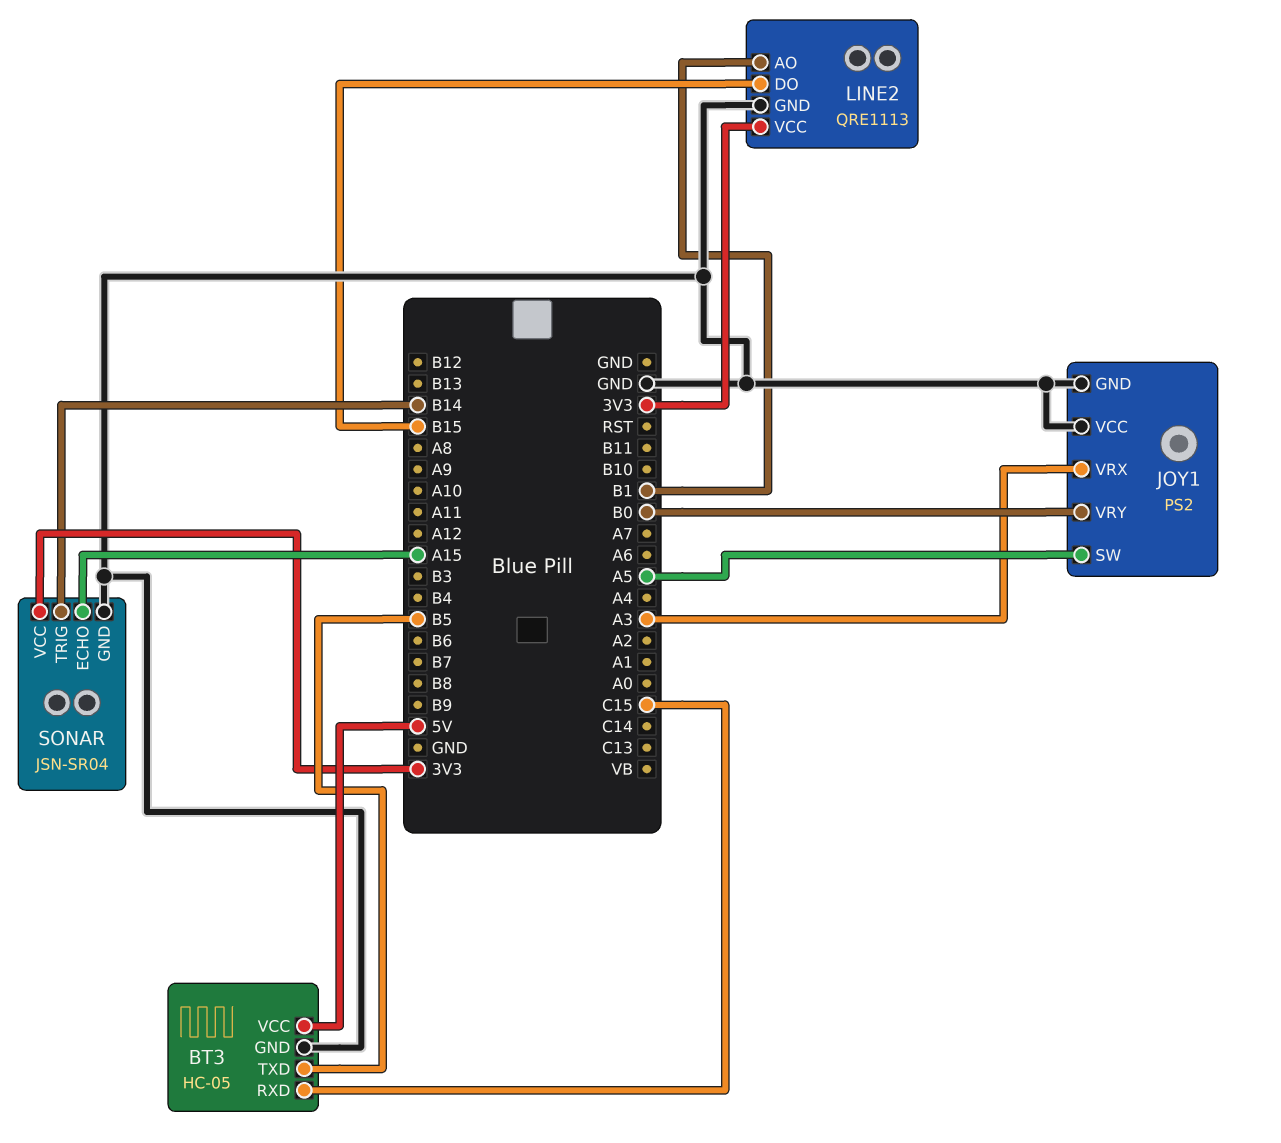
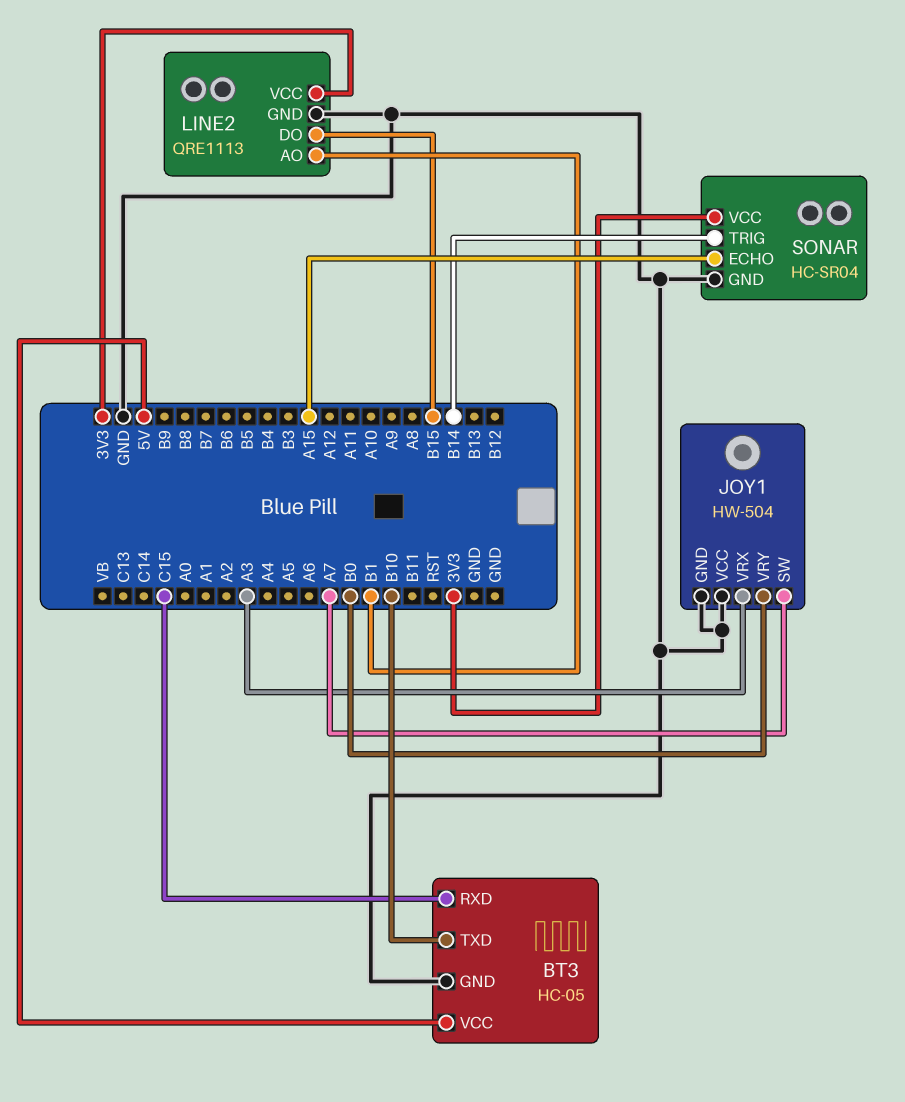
BT3 pin TXD: B5 -> B10
JOY1: PS2 -> HW-504
JOY1 pin SW: A5 -> A7
SONAR: JSN-SR04 -> HC-SR04

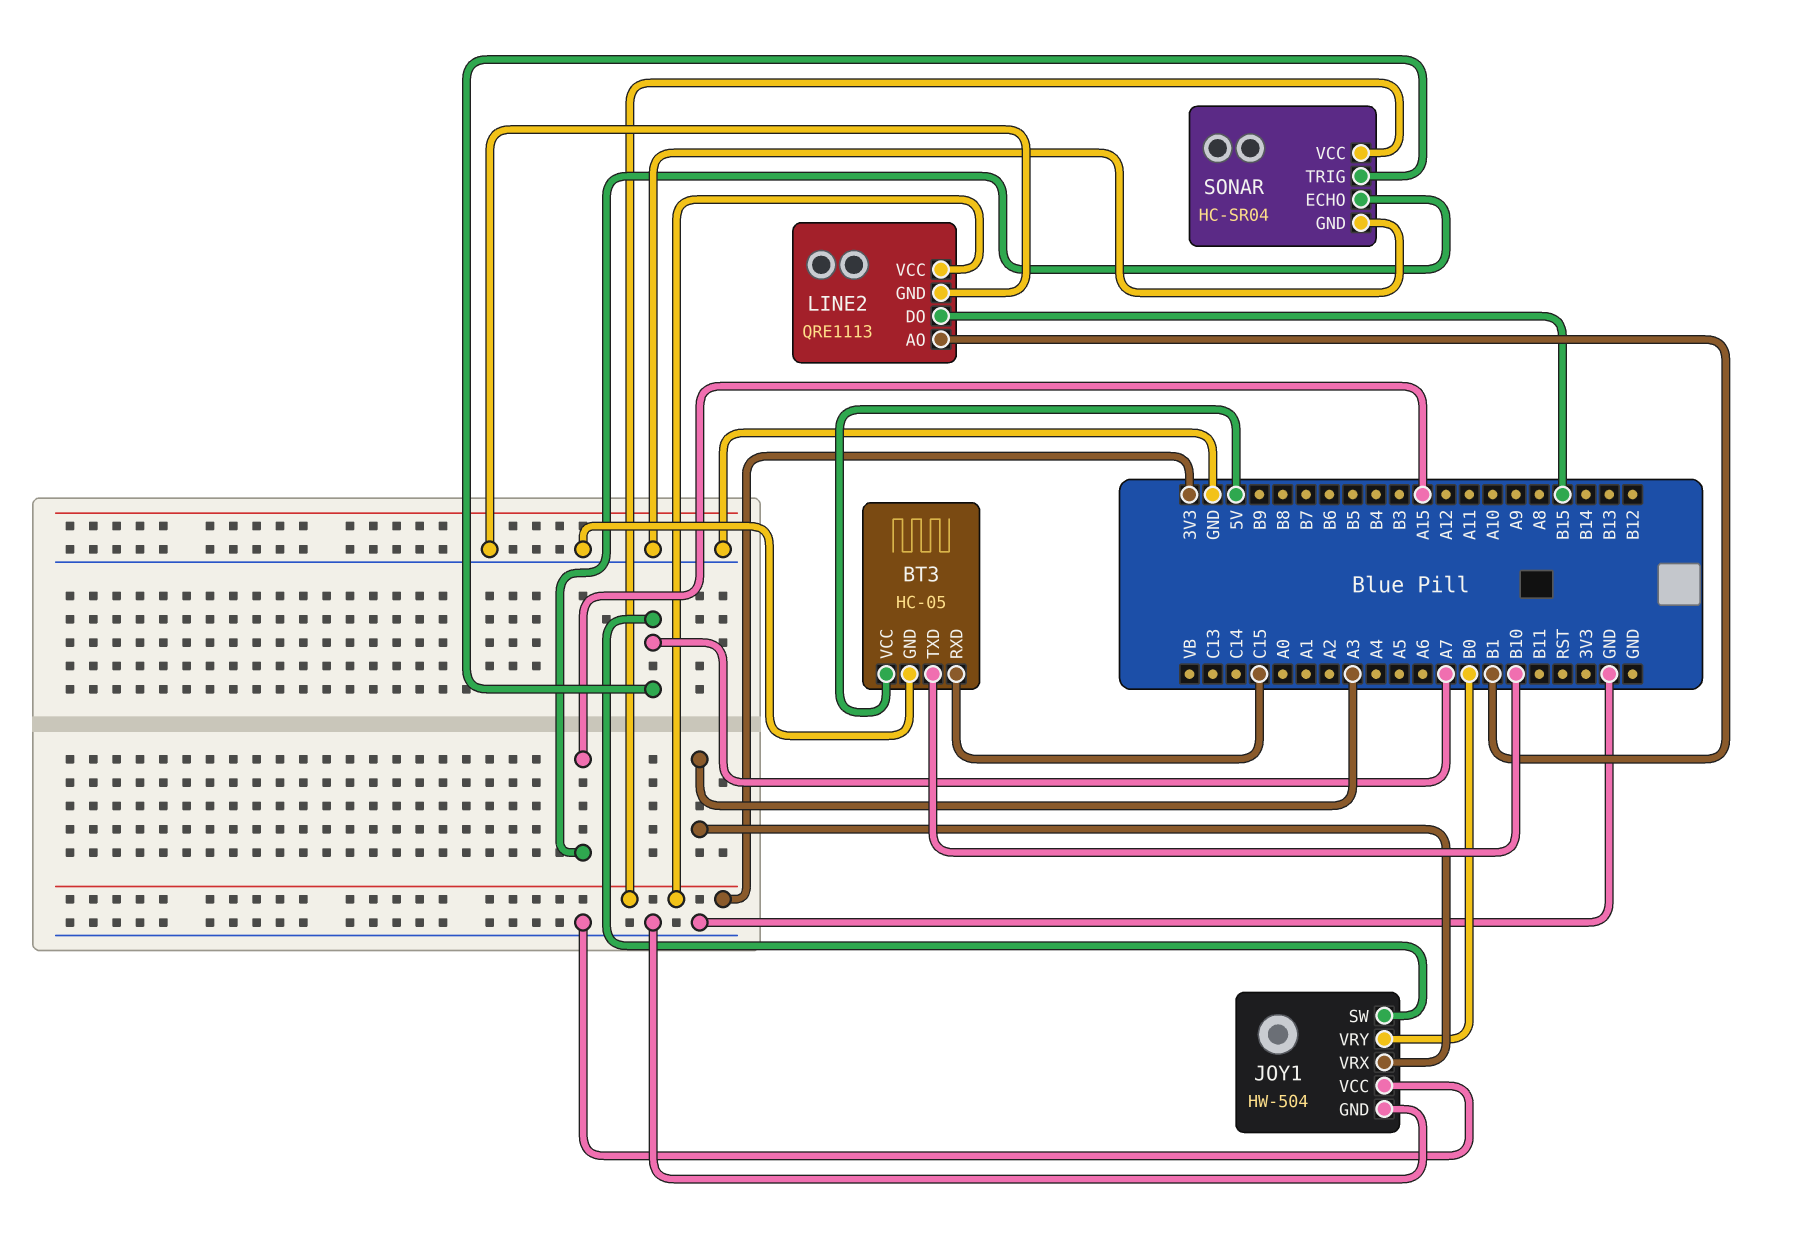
SONAR pin TRIG: B14 -> A7

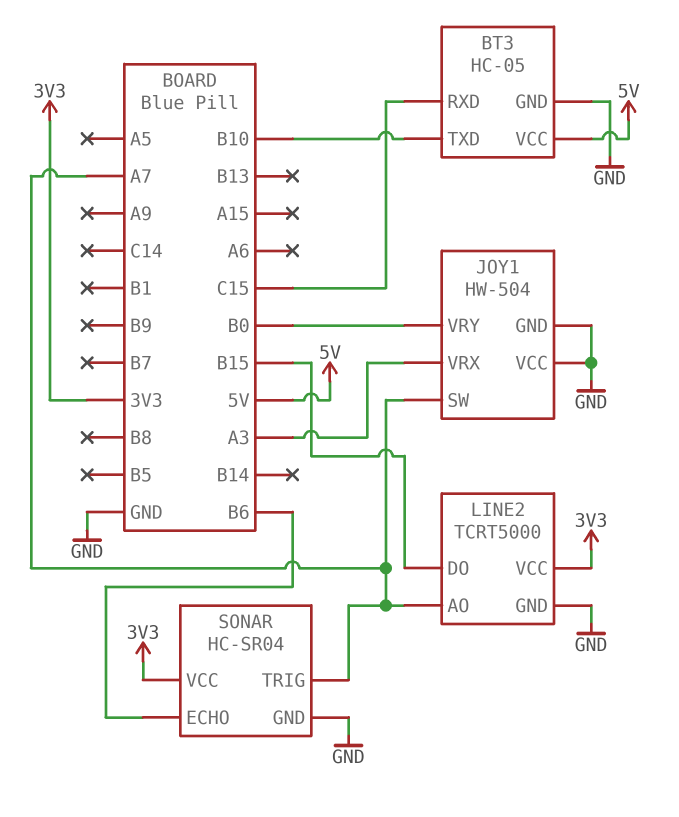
LINE2: QRE1113 -> TCRT5000
LINE2 pin AO: B1 -> A7
SONAR pin ECHO: A15 -> B6

